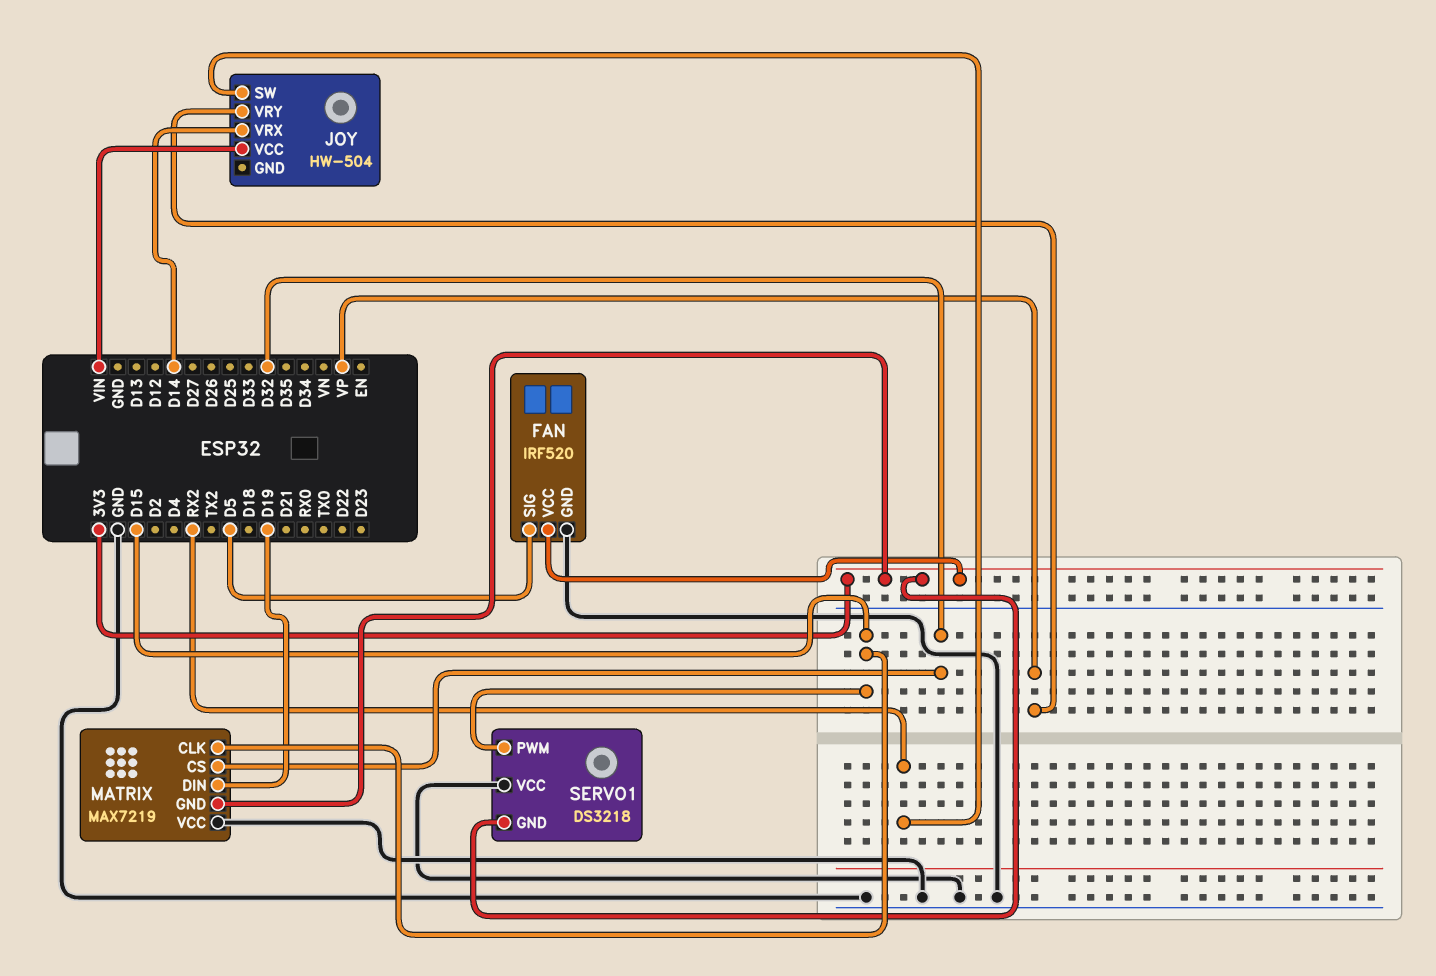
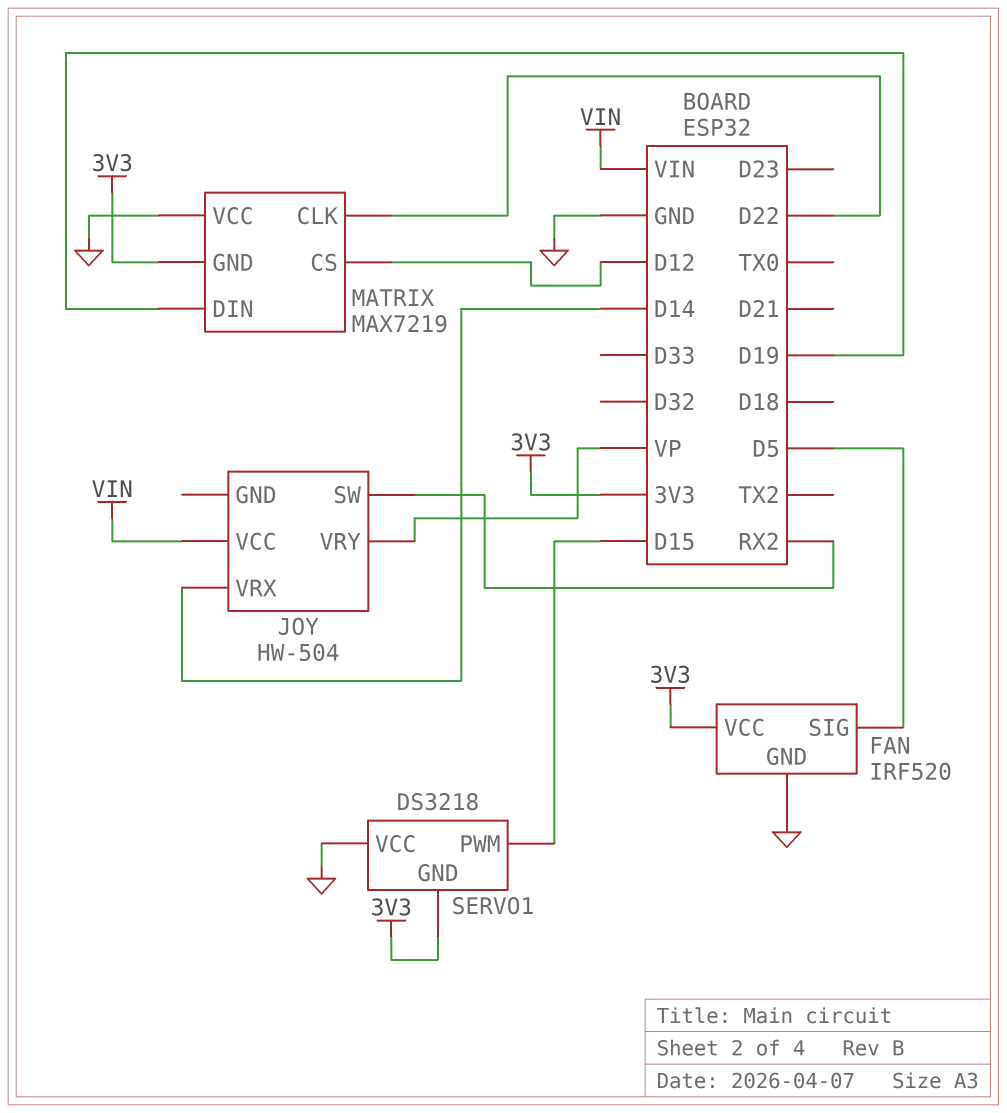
MATRIX pin CLK: D15 -> D22
MATRIX pin CS: D32 -> D12

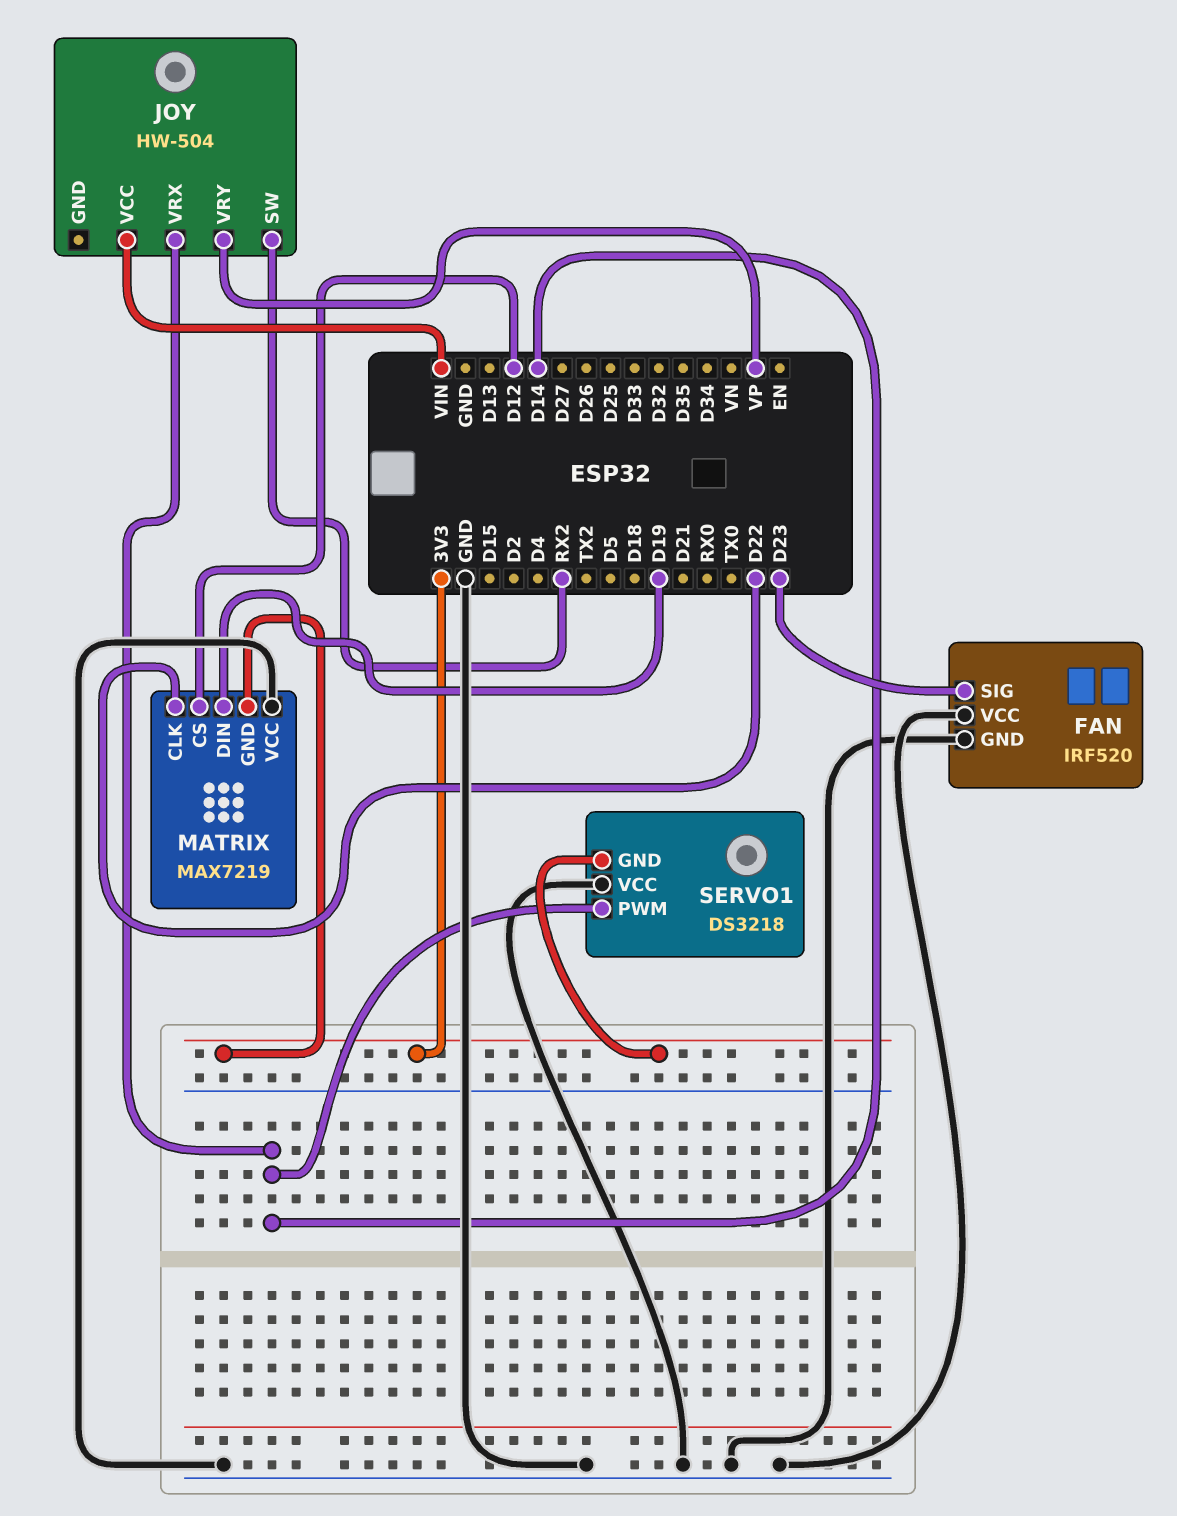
FAN pin SIG: D5 -> D23
FAN pin VCC: 3V3 -> GND
SERVO1 pin PWM: D15 -> D14

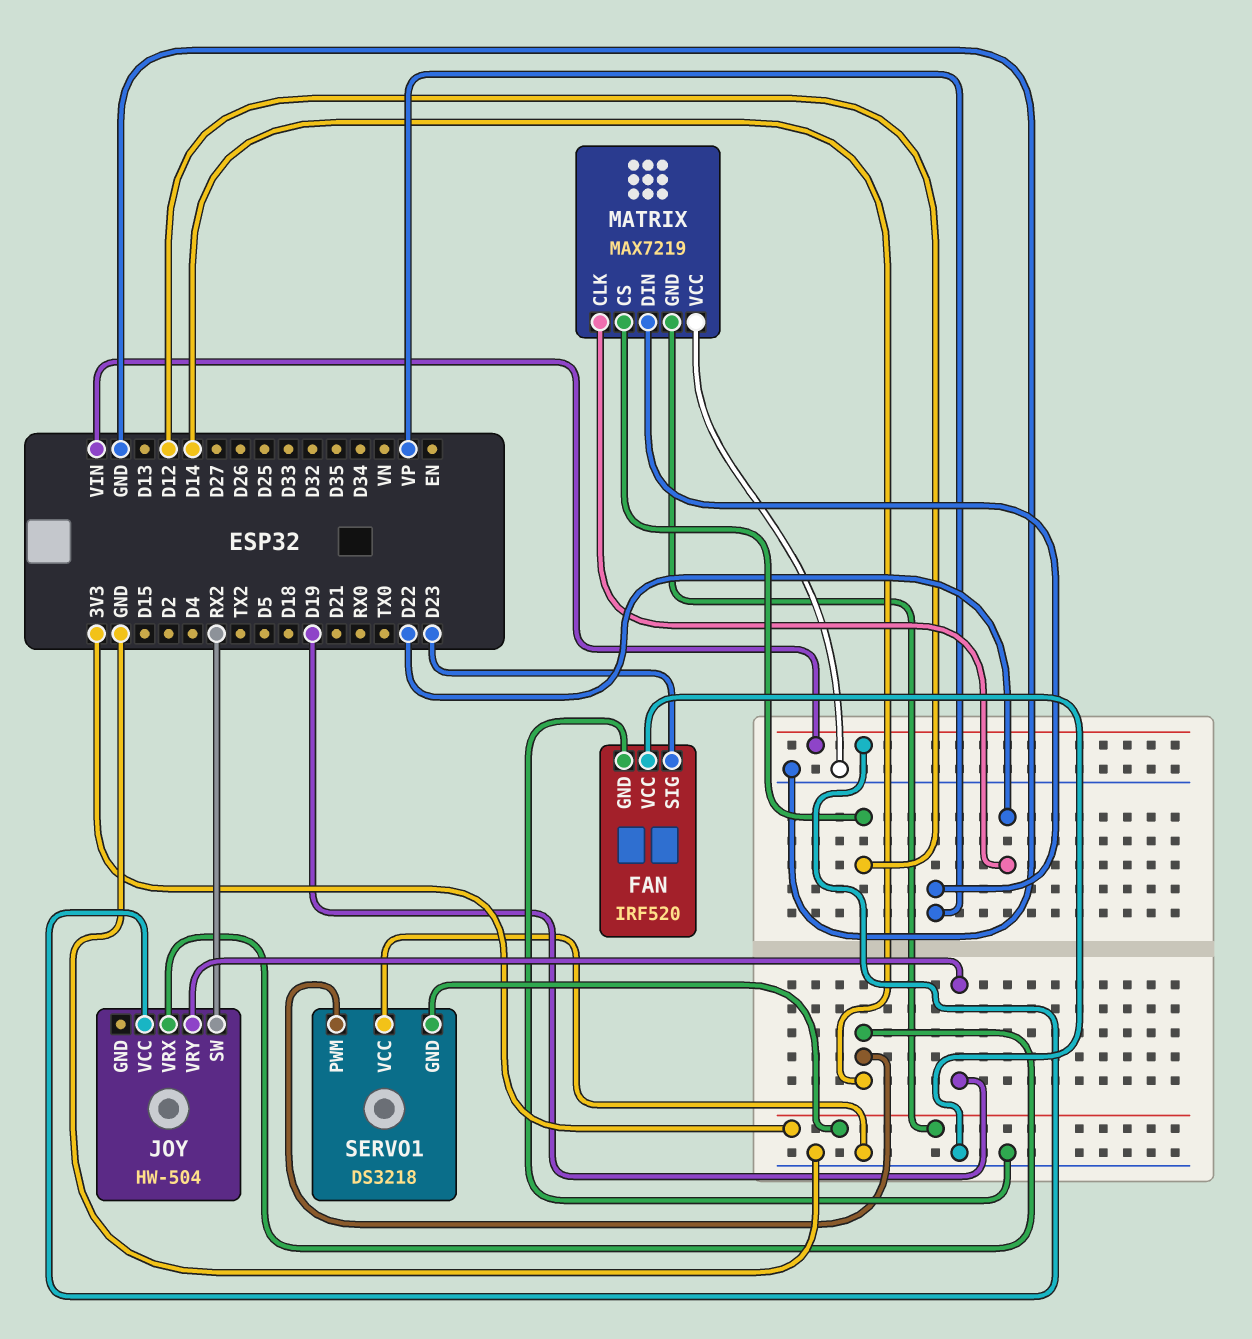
JOY pin VRY: VP -> D19
MATRIX pin DIN: D19 -> VP

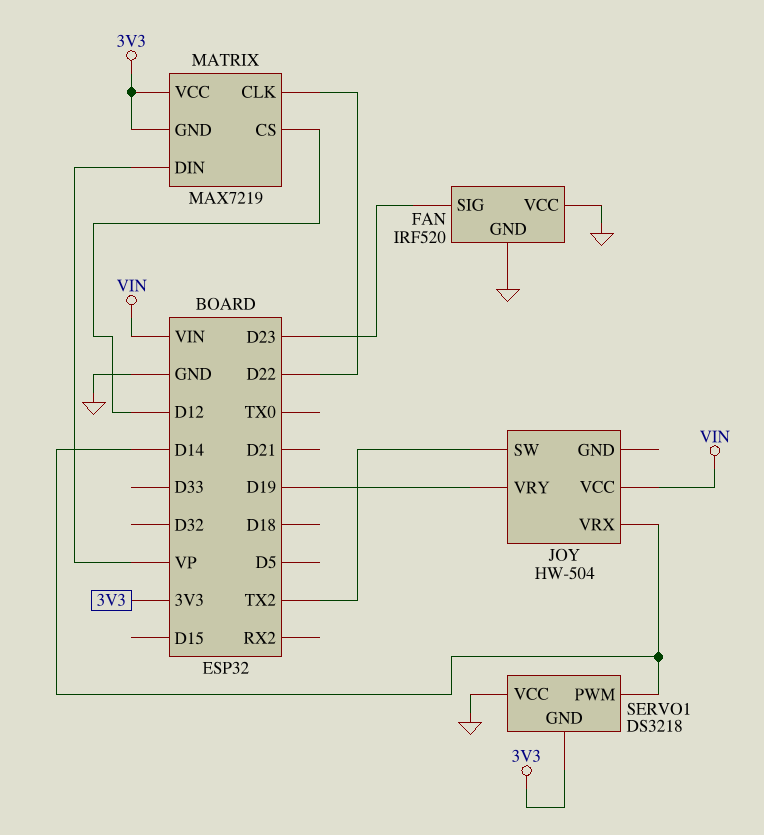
JOY pin SW: RX2 -> TX2
MATRIX pin VCC: GND -> 3V3

